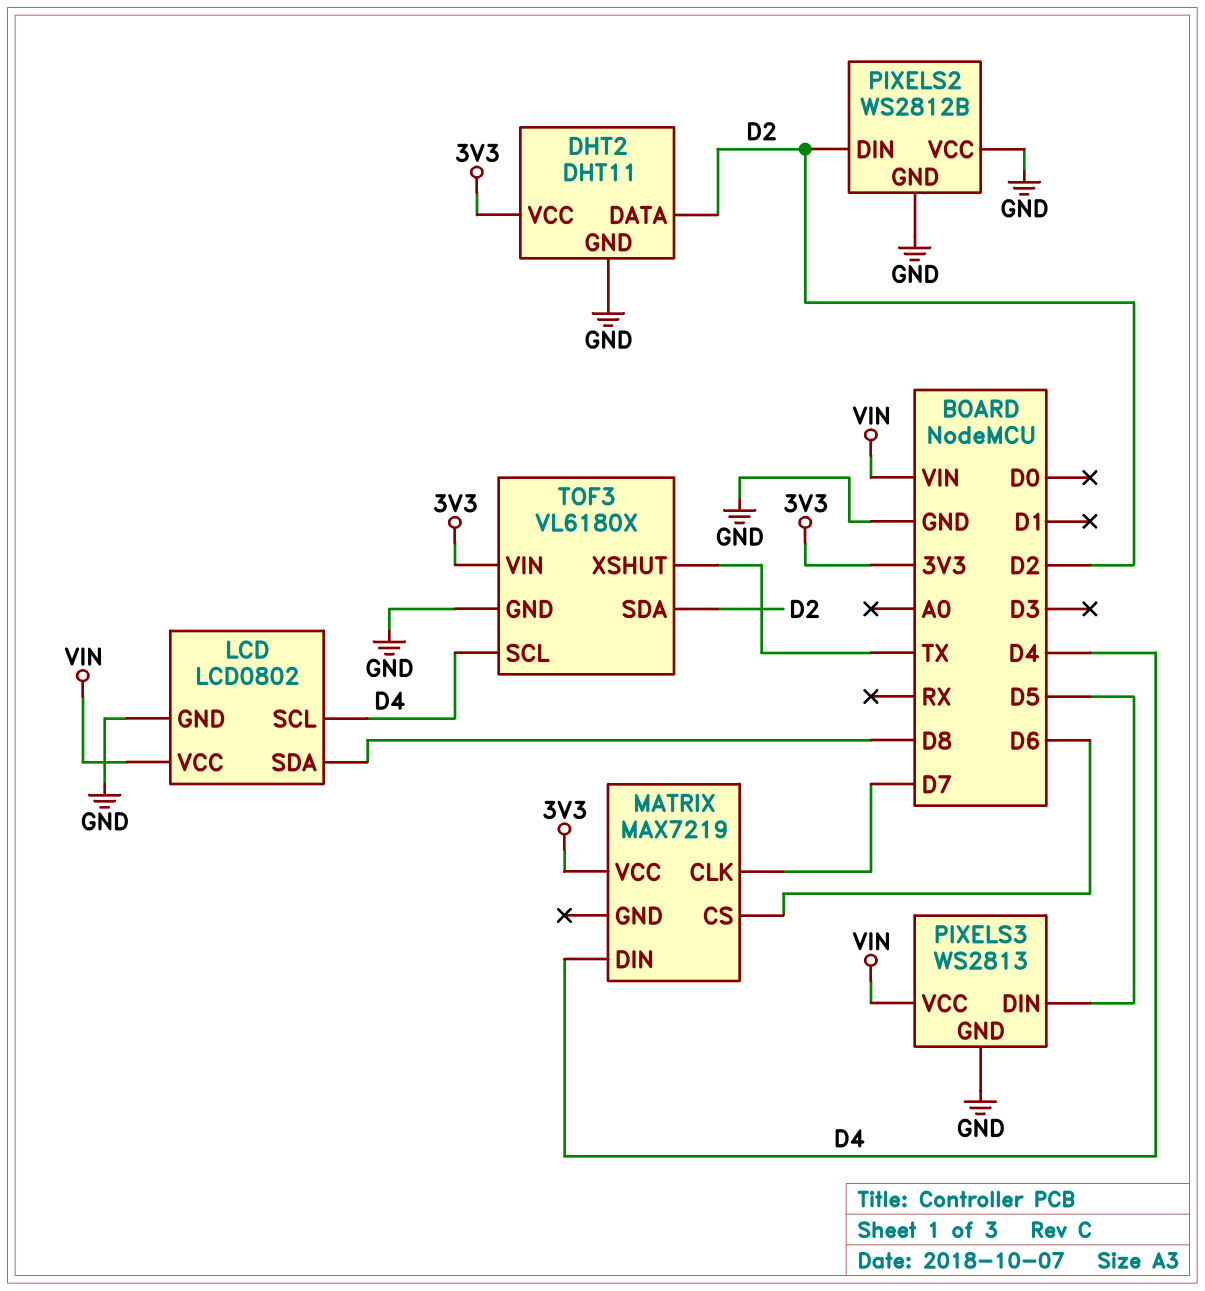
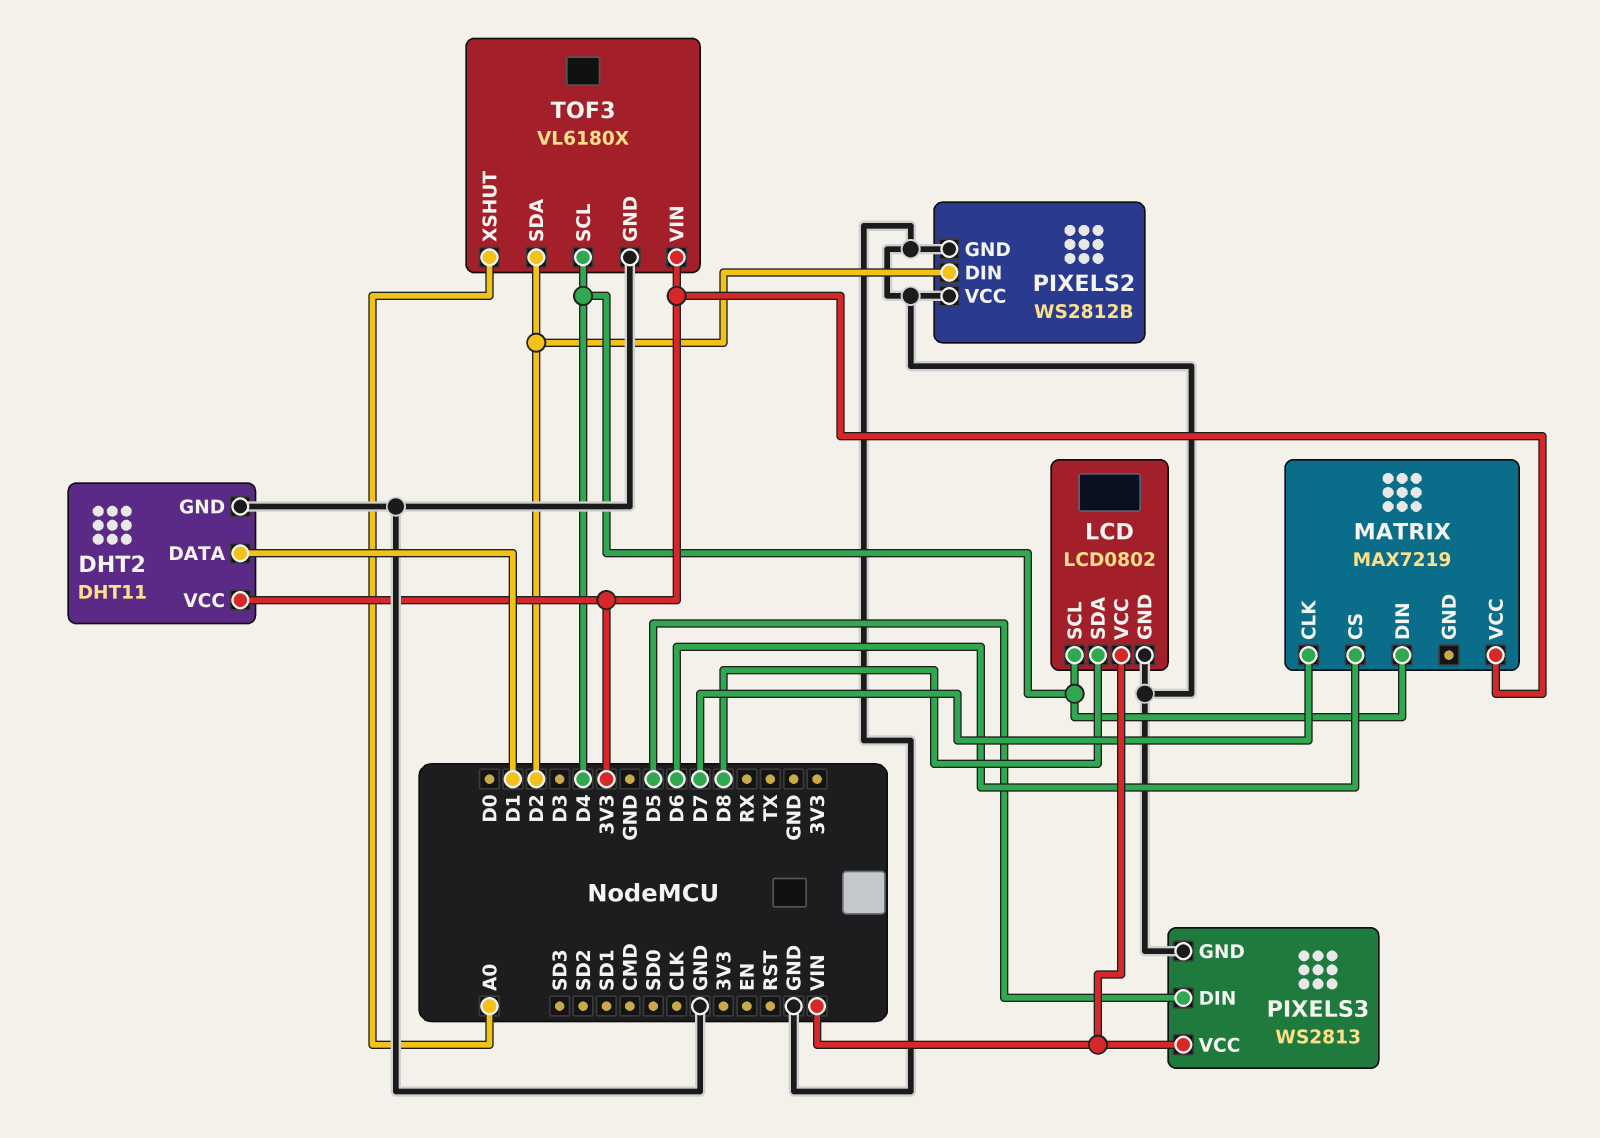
DHT2 pin DATA: D2 -> D1
TOF3 pin XSHUT: TX -> A0

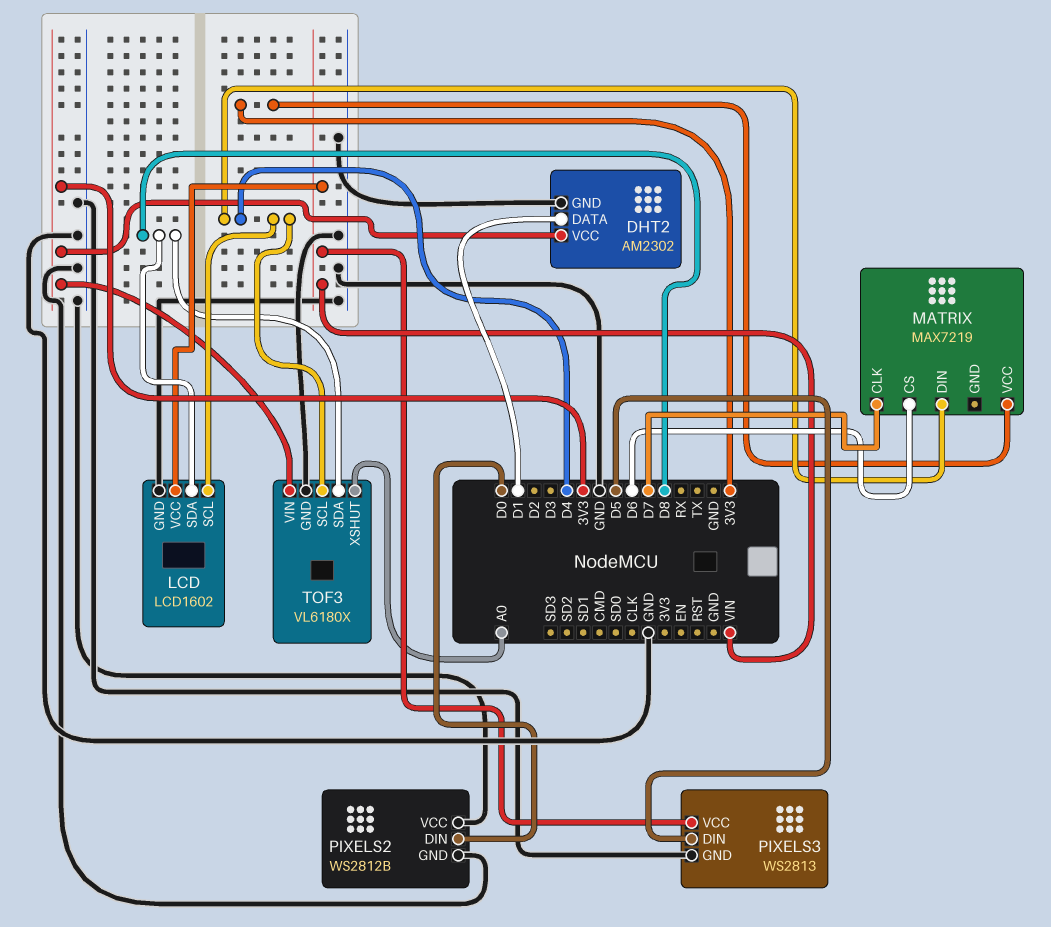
DHT2: DHT11 -> AM2302
LCD: LCD0802 -> LCD1602
PIXELS2 pin DIN: D2 -> D0
TOF3 pin SDA: D2 -> D8

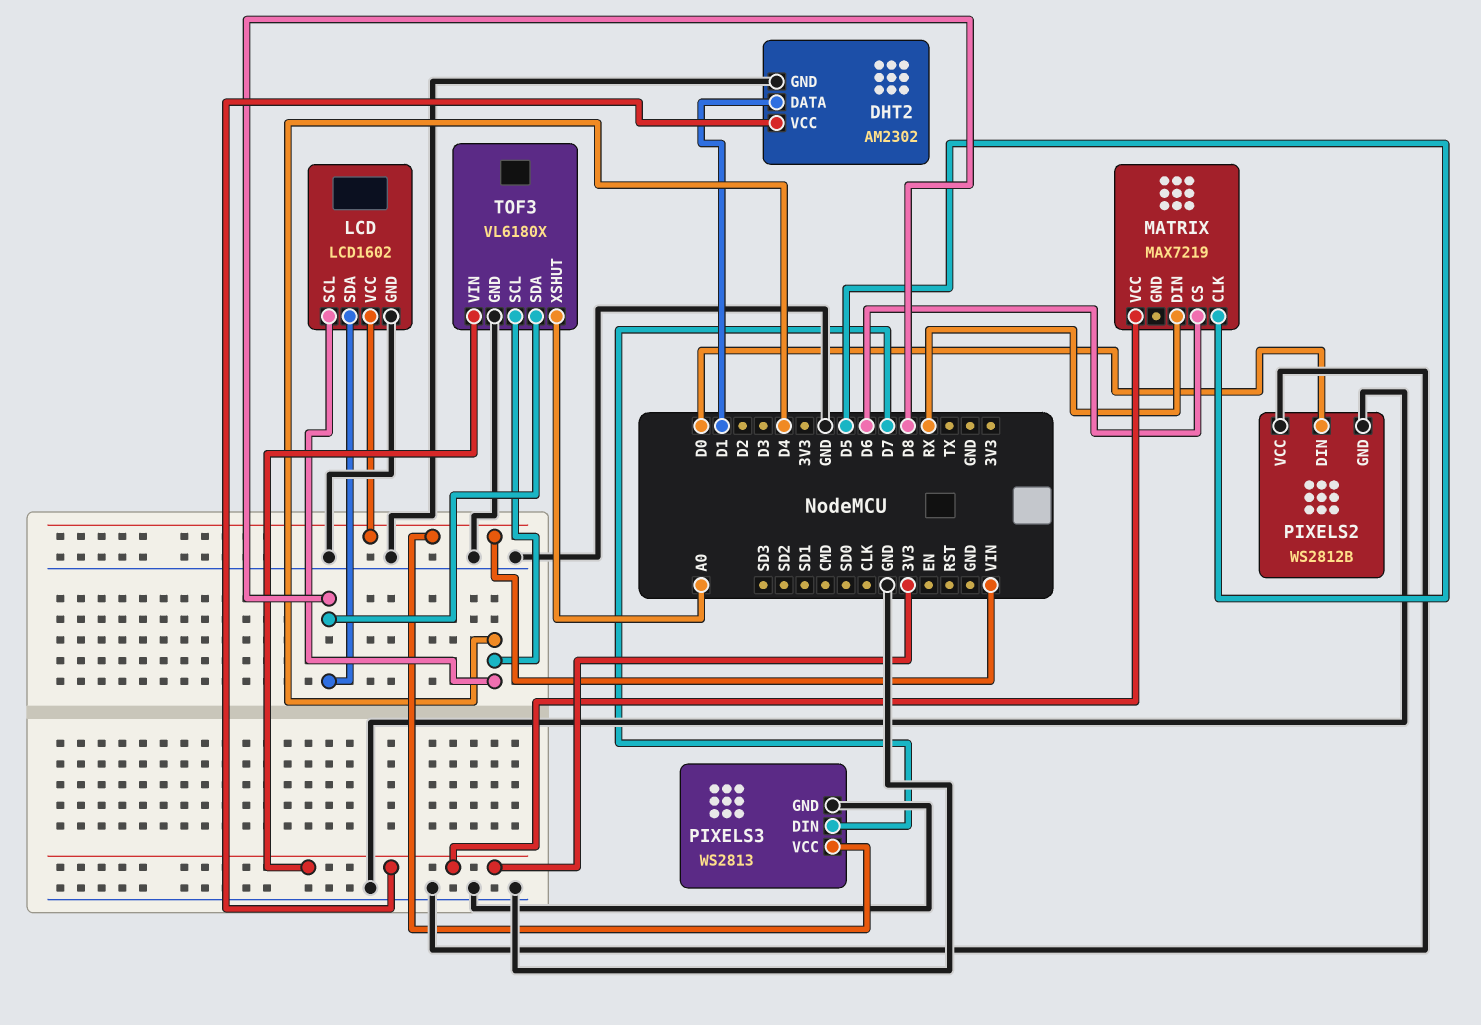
MATRIX pin CLK: D7 -> D5
MATRIX pin DIN: D4 -> RX
PIXELS3 pin DIN: D5 -> D7

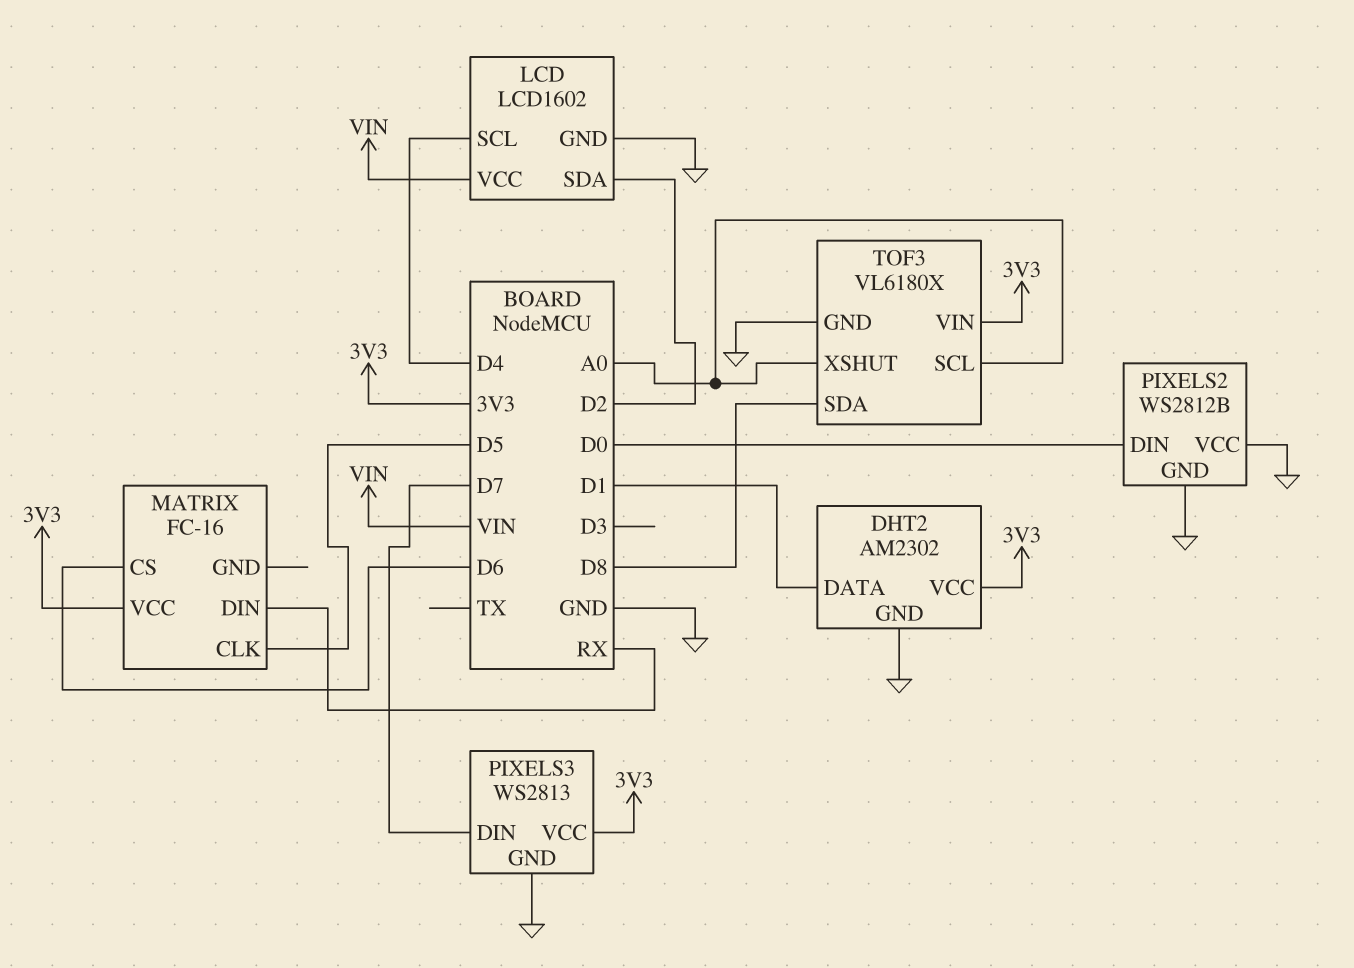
LCD pin SDA: D8 -> D2
MATRIX: MAX7219 -> FC-16
PIXELS3 pin VCC: VIN -> 3V3
TOF3 pin SCL: D4 -> A0

